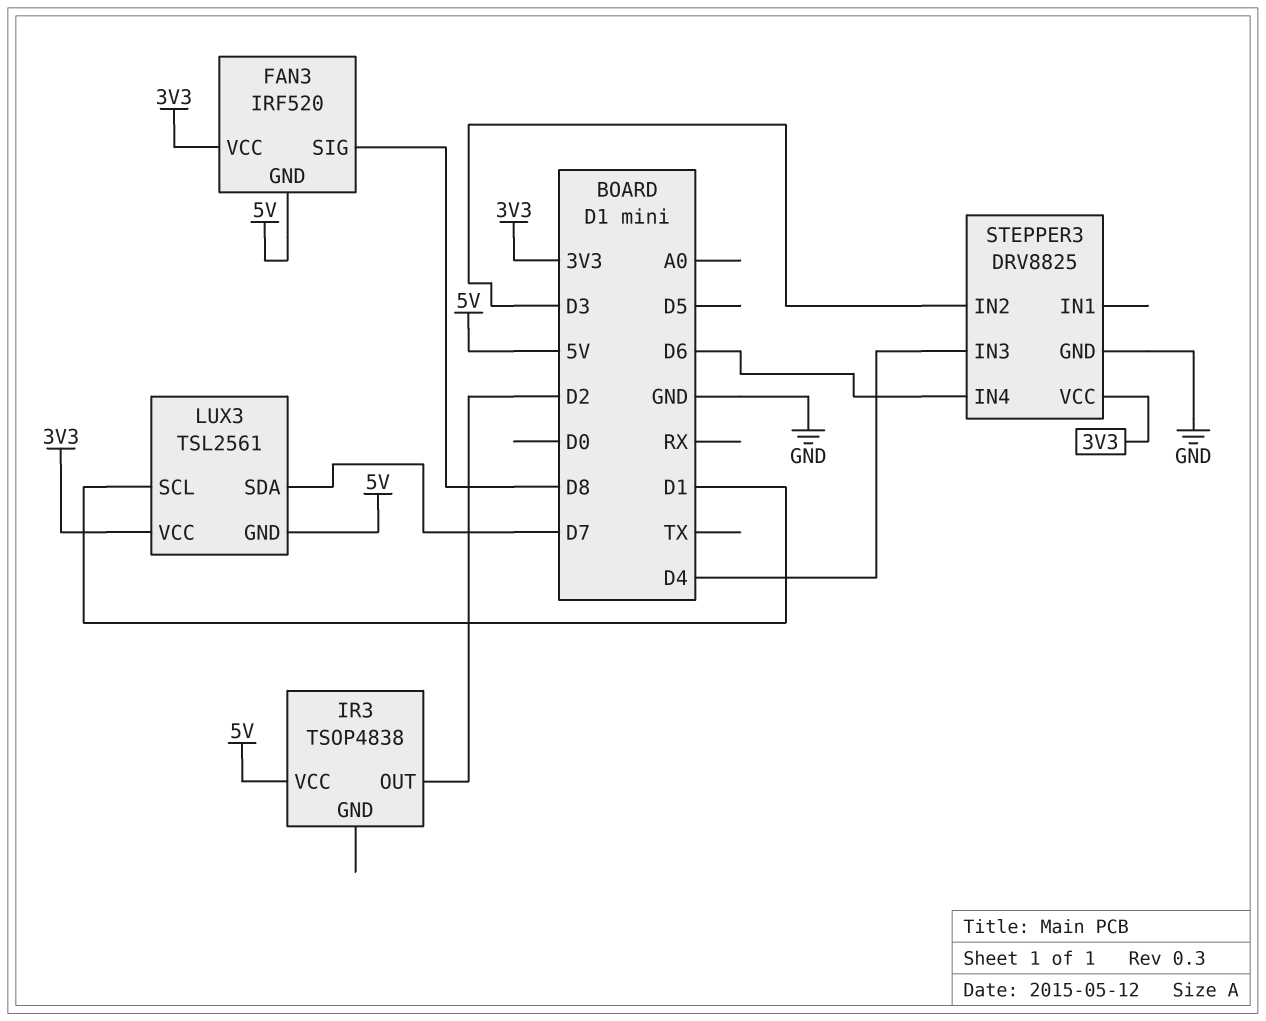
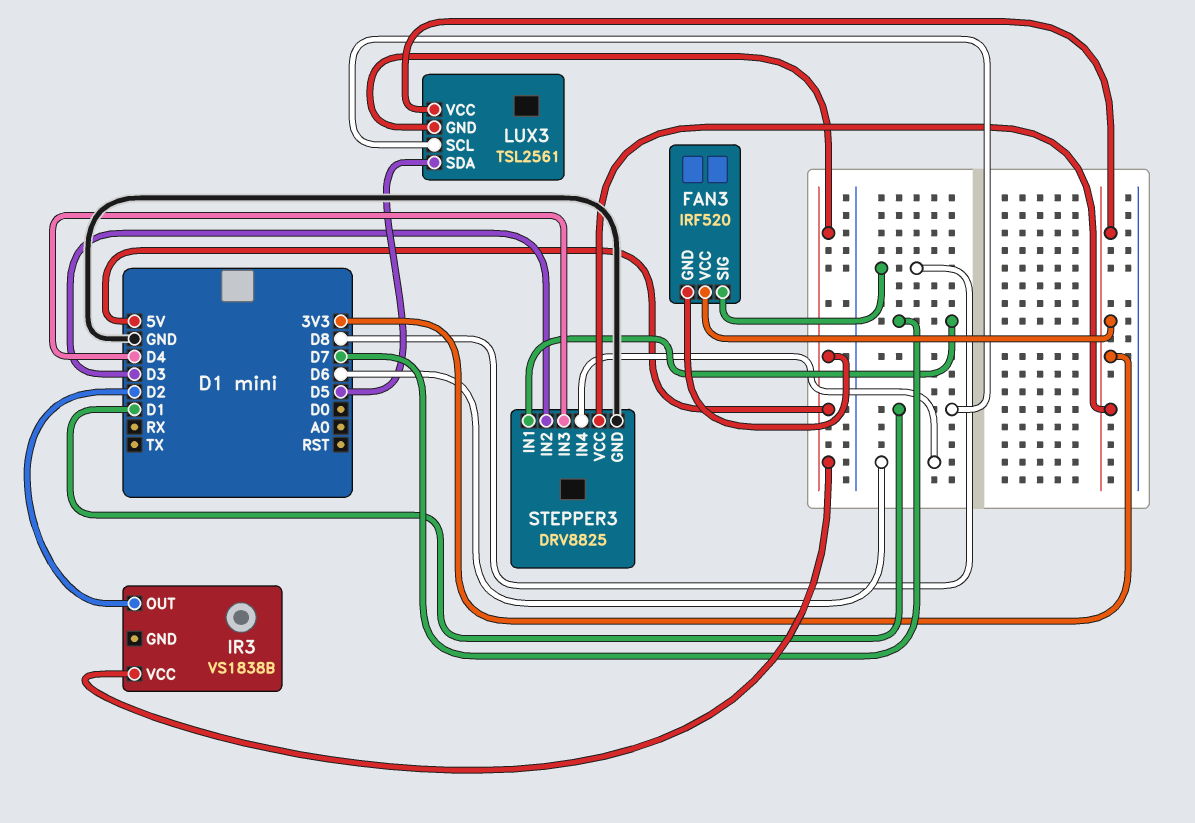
IR3: TSOP4838 -> VS1838B
LUX3 pin SDA: D7 -> D5
STEPPER3 pin IN1: none -> D7

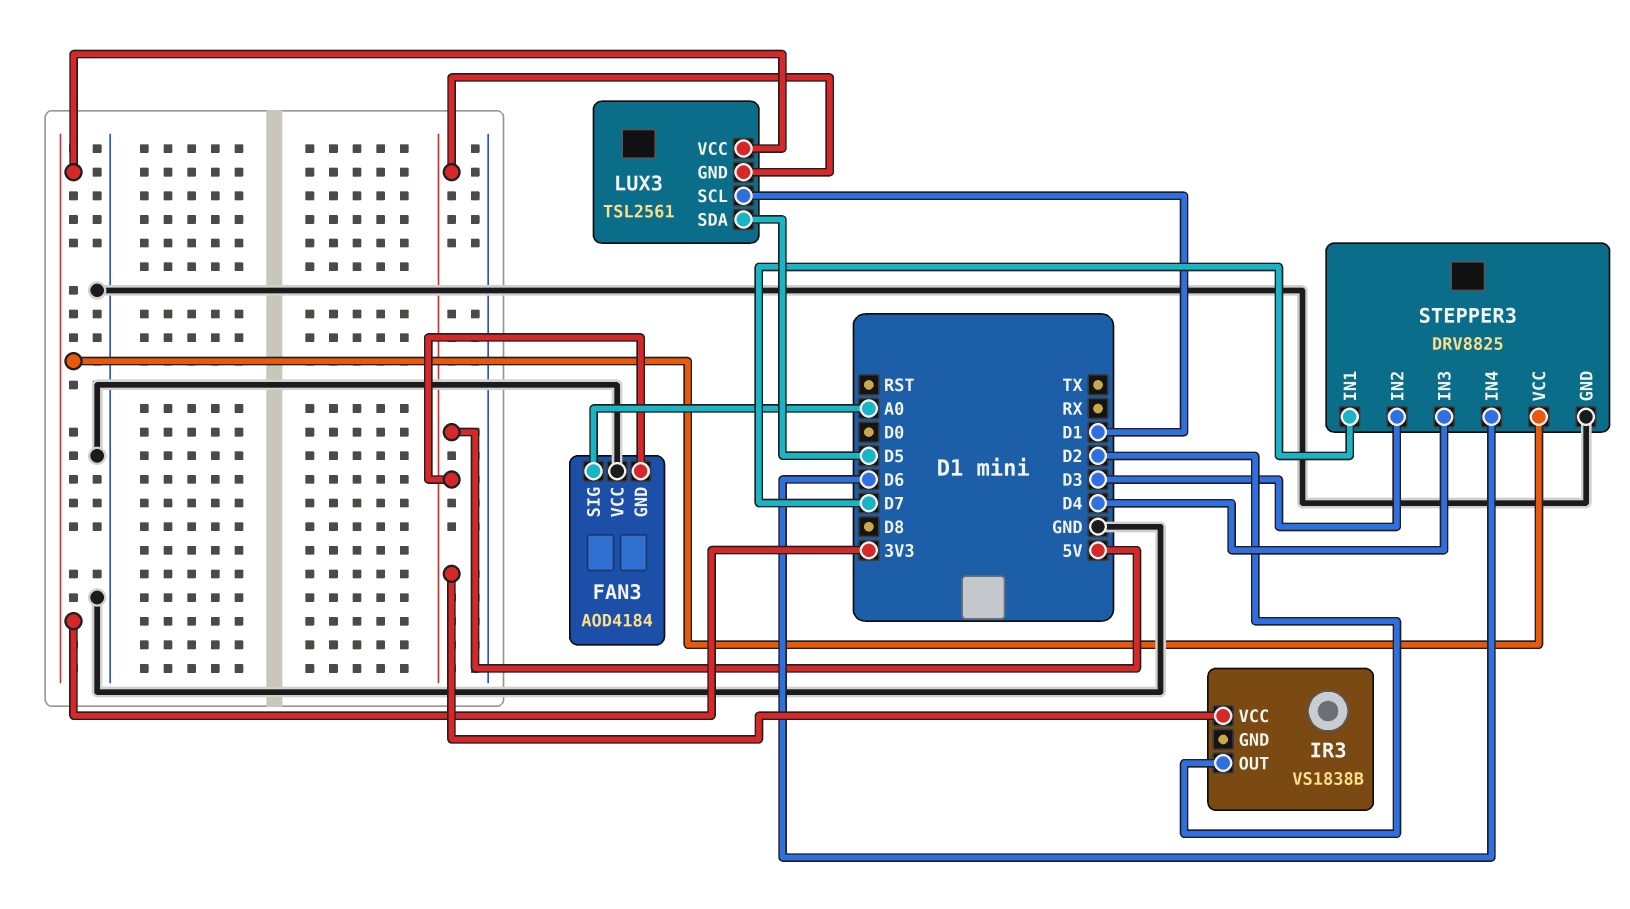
FAN3: IRF520 -> AOD4184
FAN3 pin SIG: D8 -> A0
FAN3 pin VCC: 3V3 -> GND

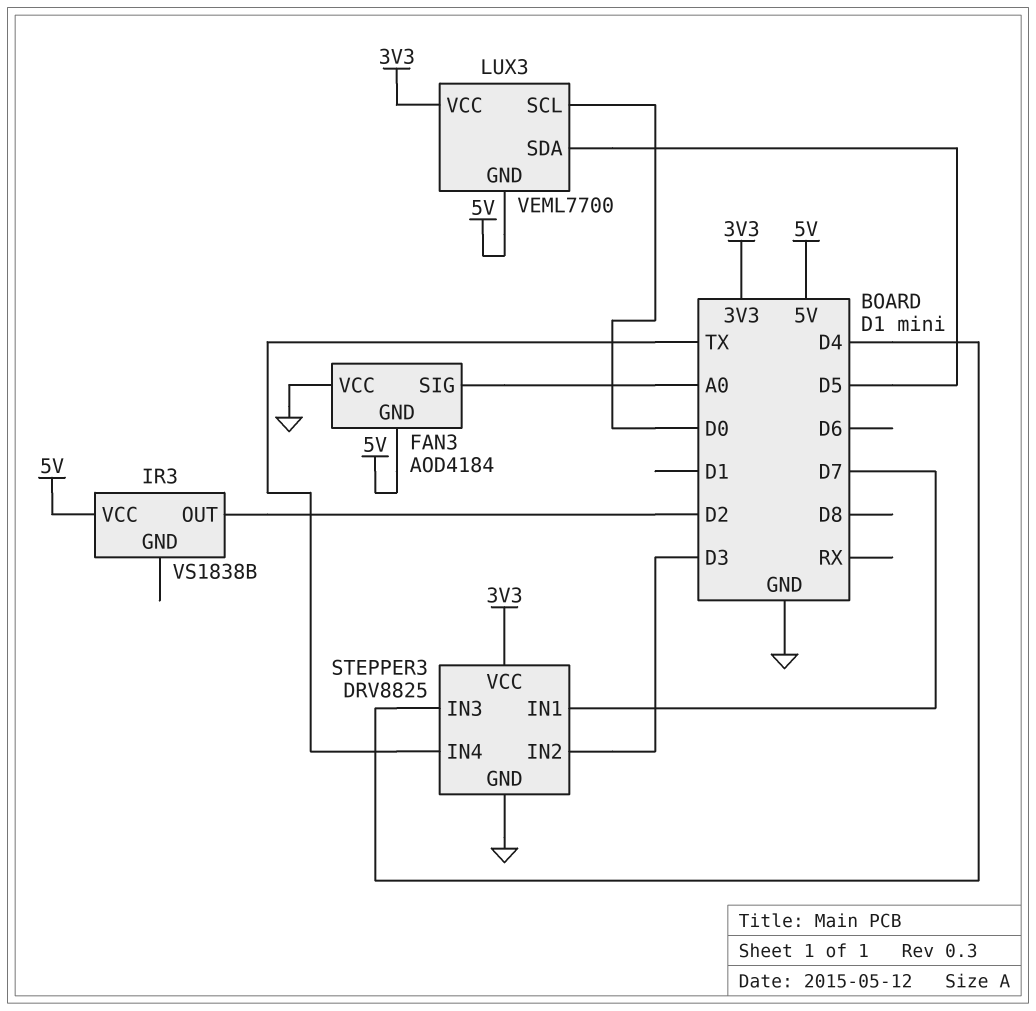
LUX3: TSL2561 -> VEML7700
LUX3 pin SCL: D1 -> D0
STEPPER3 pin IN4: D6 -> TX

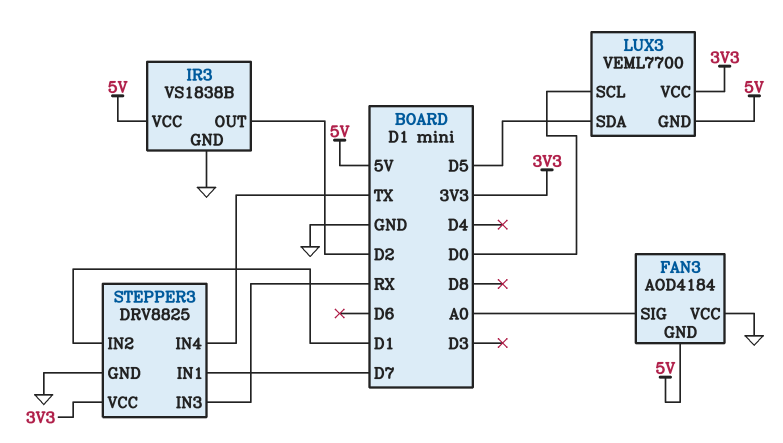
IR3 pin GND: none -> GND
STEPPER3 pin IN2: D3 -> D1
STEPPER3 pin IN3: D4 -> RX

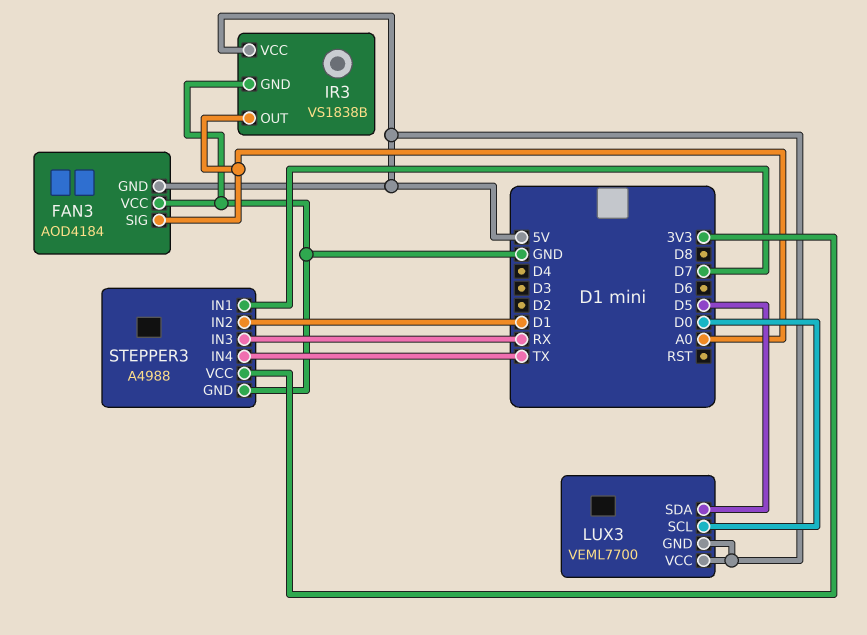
IR3 pin OUT: D2 -> A0
LUX3 pin VCC: 3V3 -> 5V
STEPPER3: DRV8825 -> A4988

